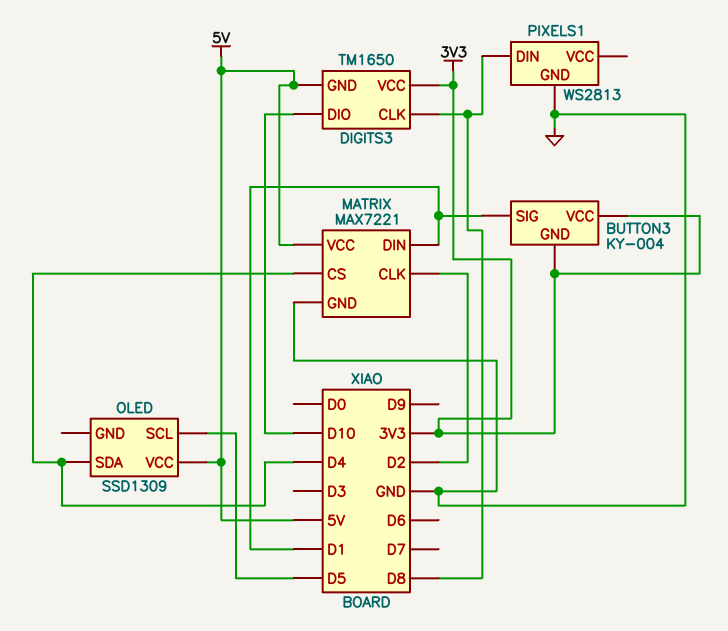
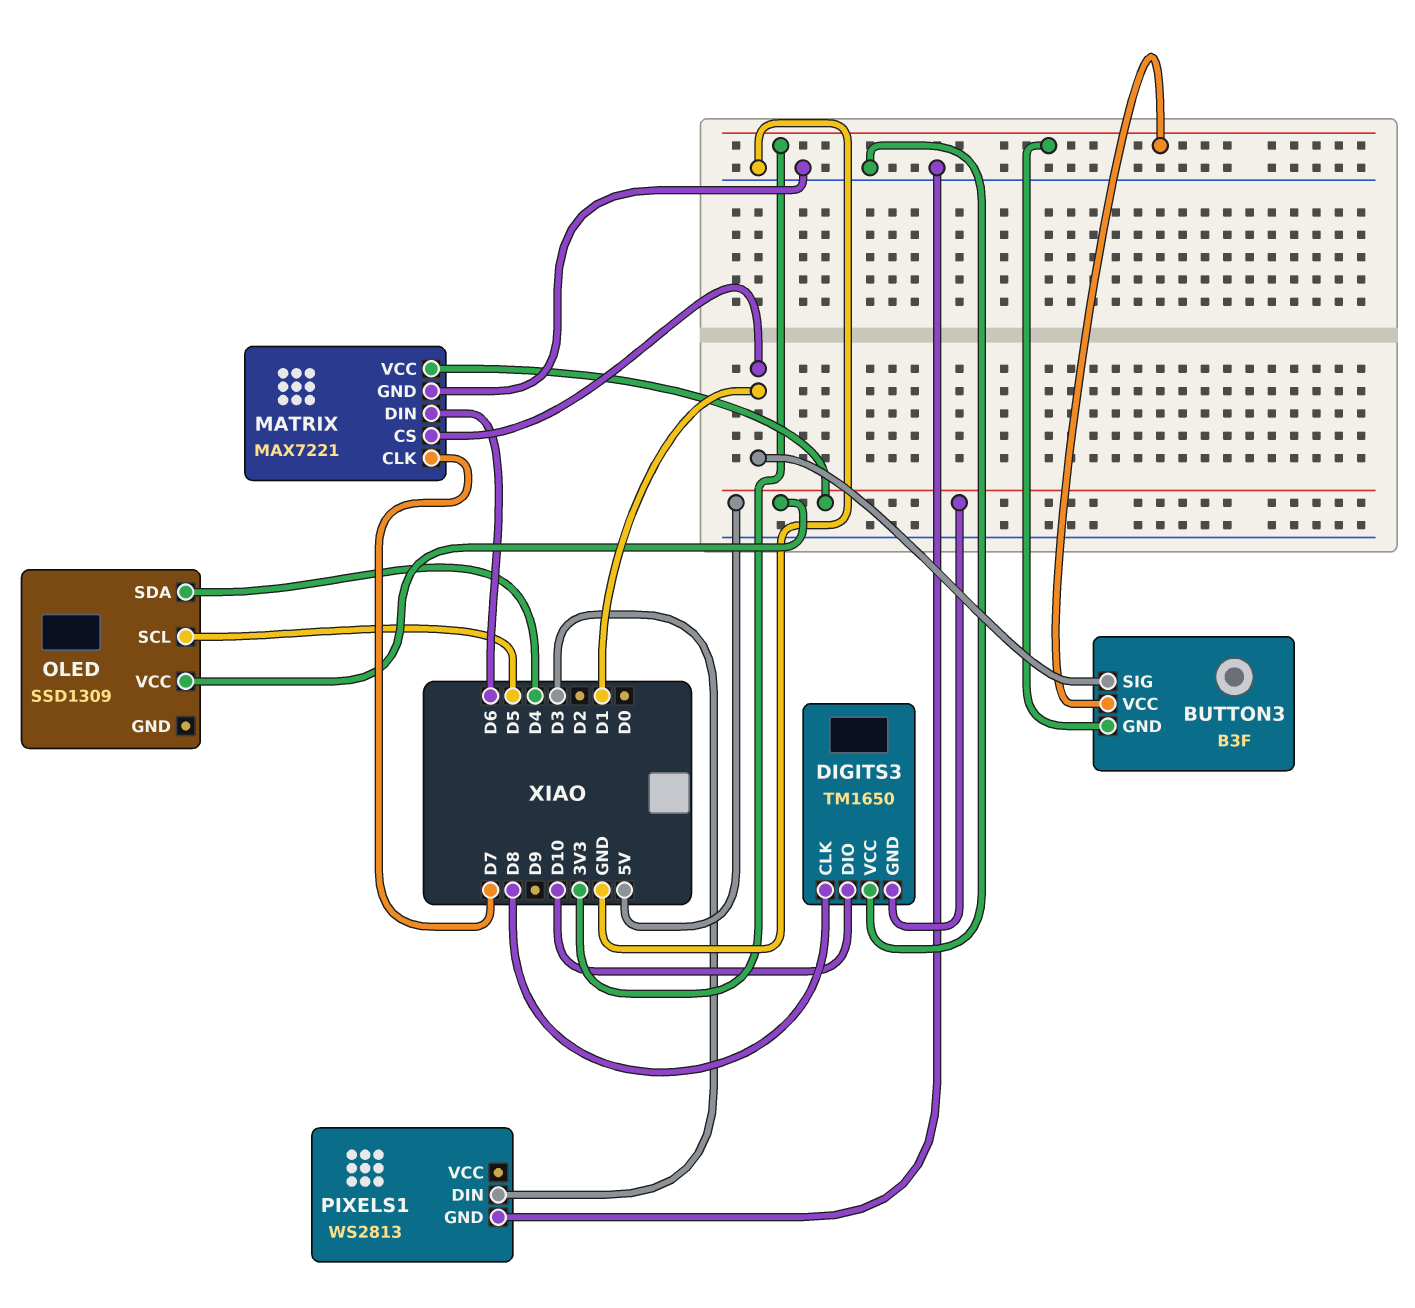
BUTTON3: KY-004 -> B3F
DIGITS3 pin VCC: 3V3 -> GND
MATRIX pin CLK: D2 -> D7
MATRIX pin CS: D4 -> D1
MATRIX pin DIN: D1 -> D6
PIXELS1 pin DIN: D8 -> D3

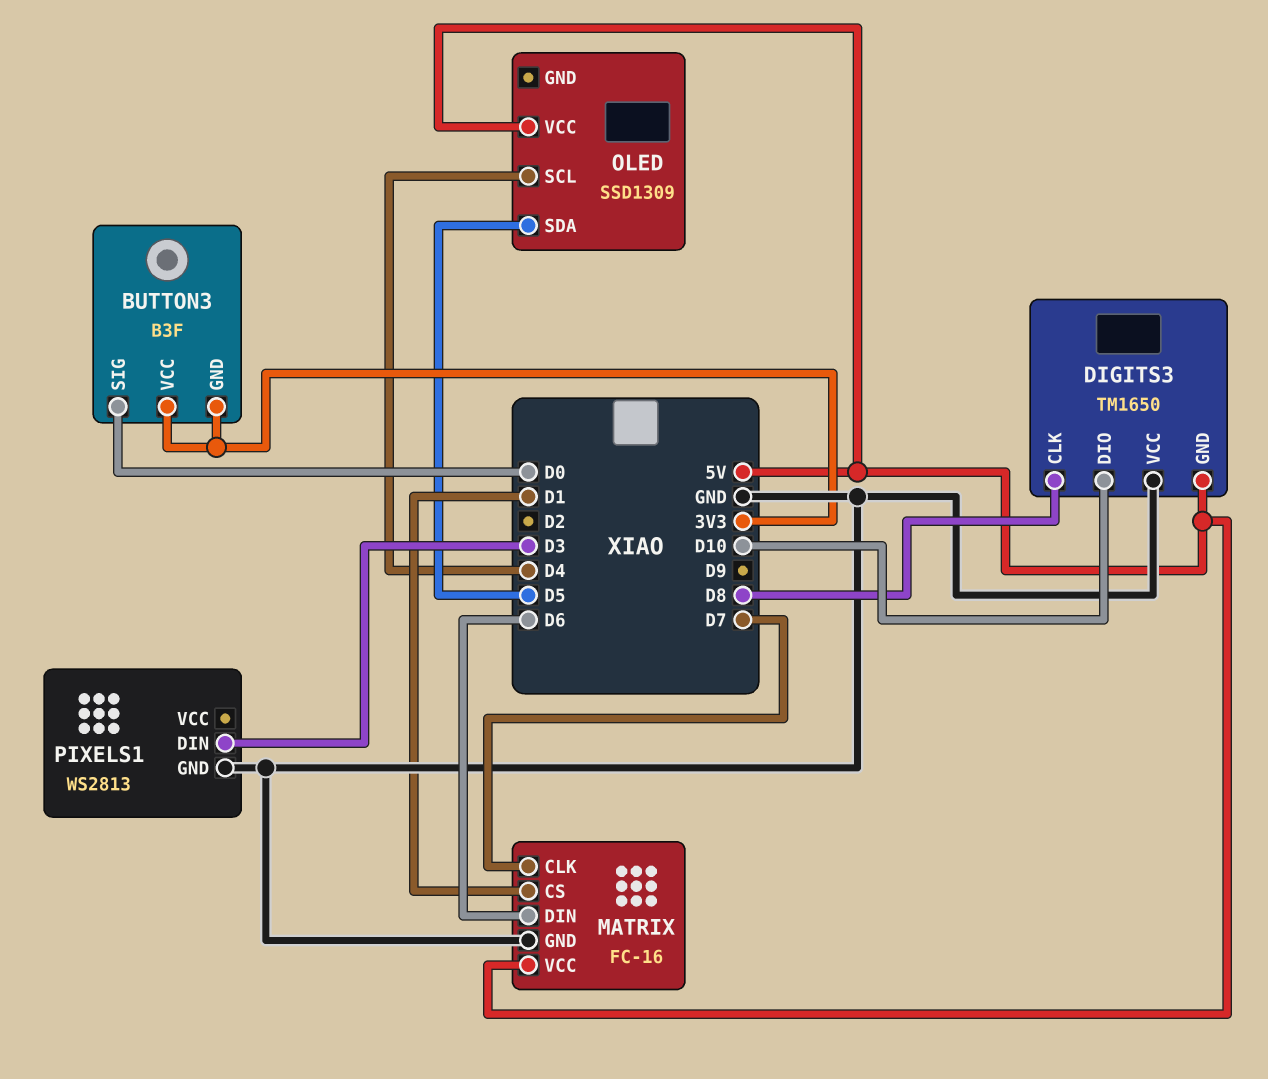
BUTTON3 pin SIG: D1 -> D0
MATRIX: MAX7221 -> FC-16
OLED pin SCL: D5 -> D4
OLED pin SDA: D4 -> D5

